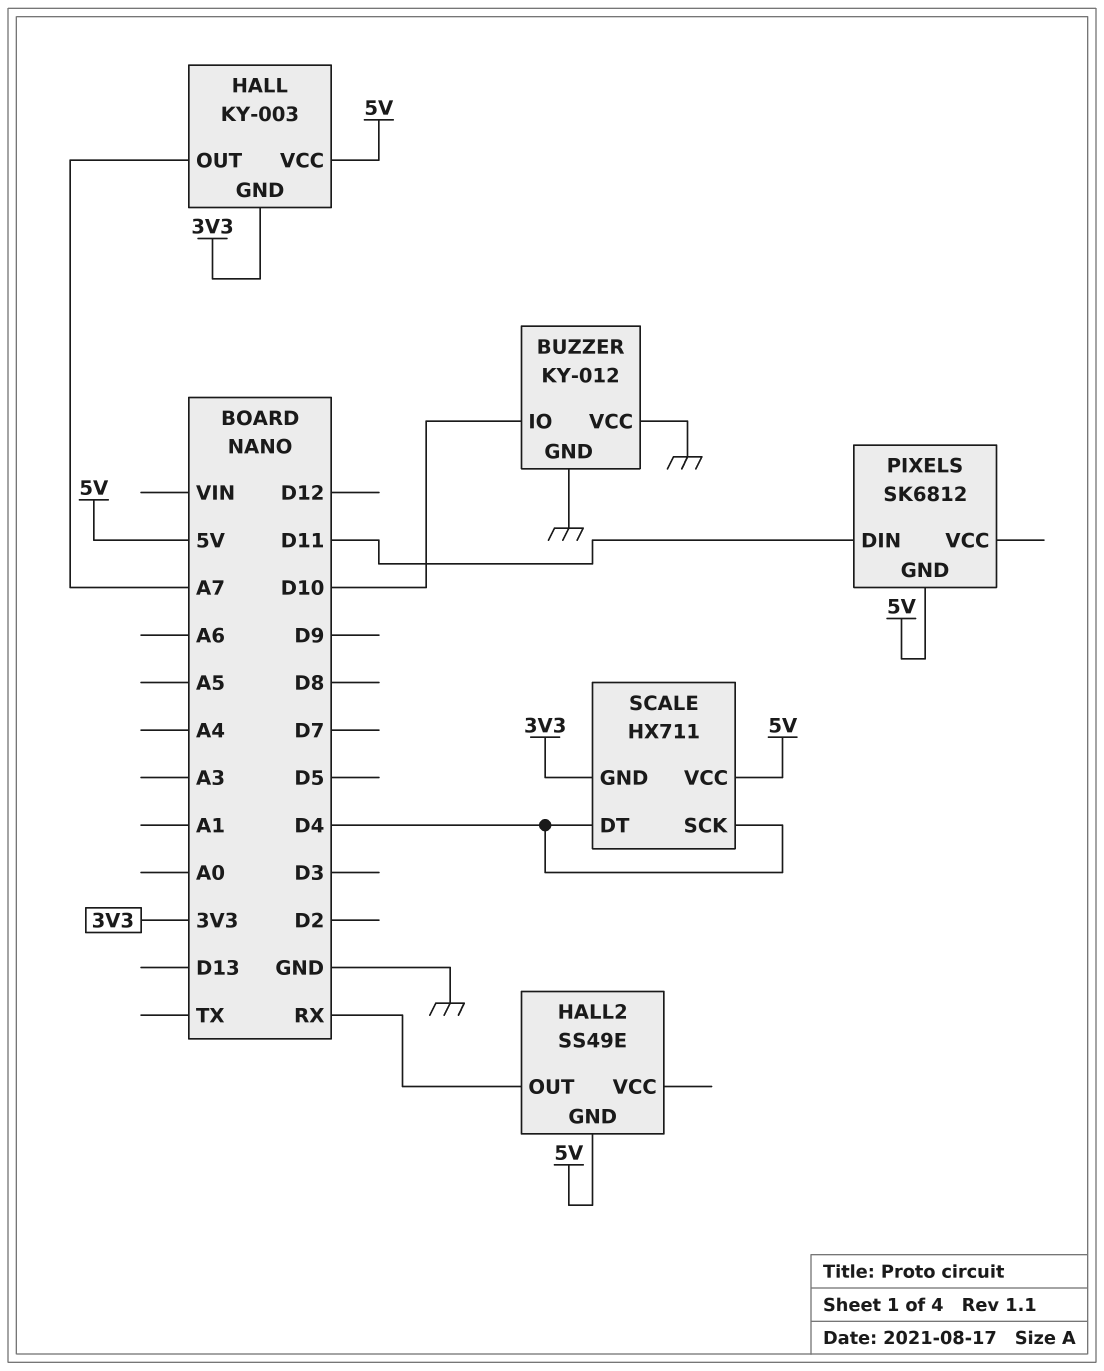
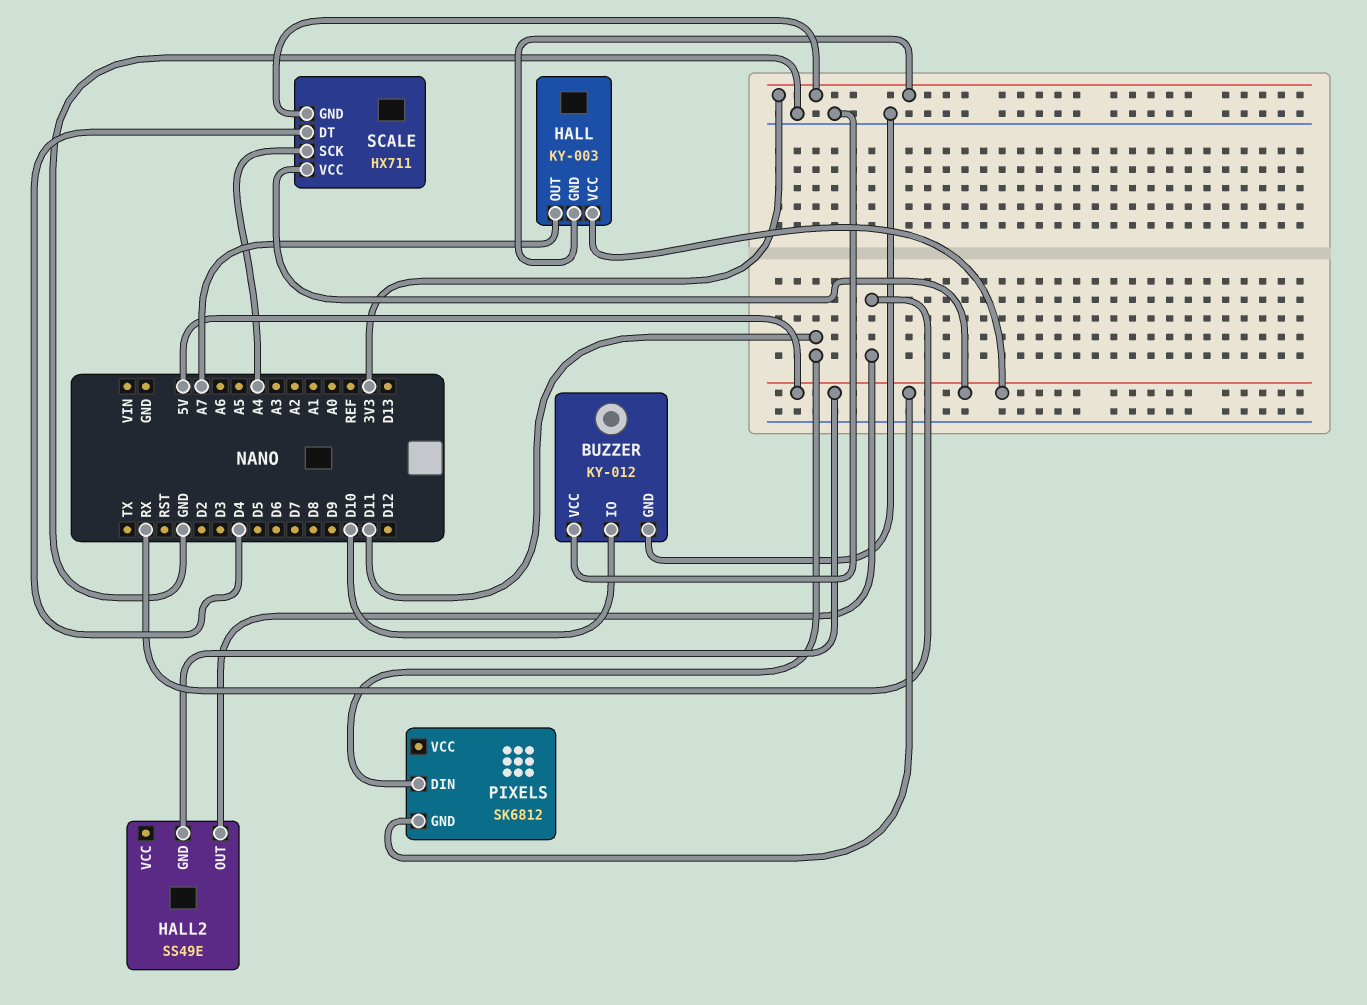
SCALE pin SCK: D4 -> A4

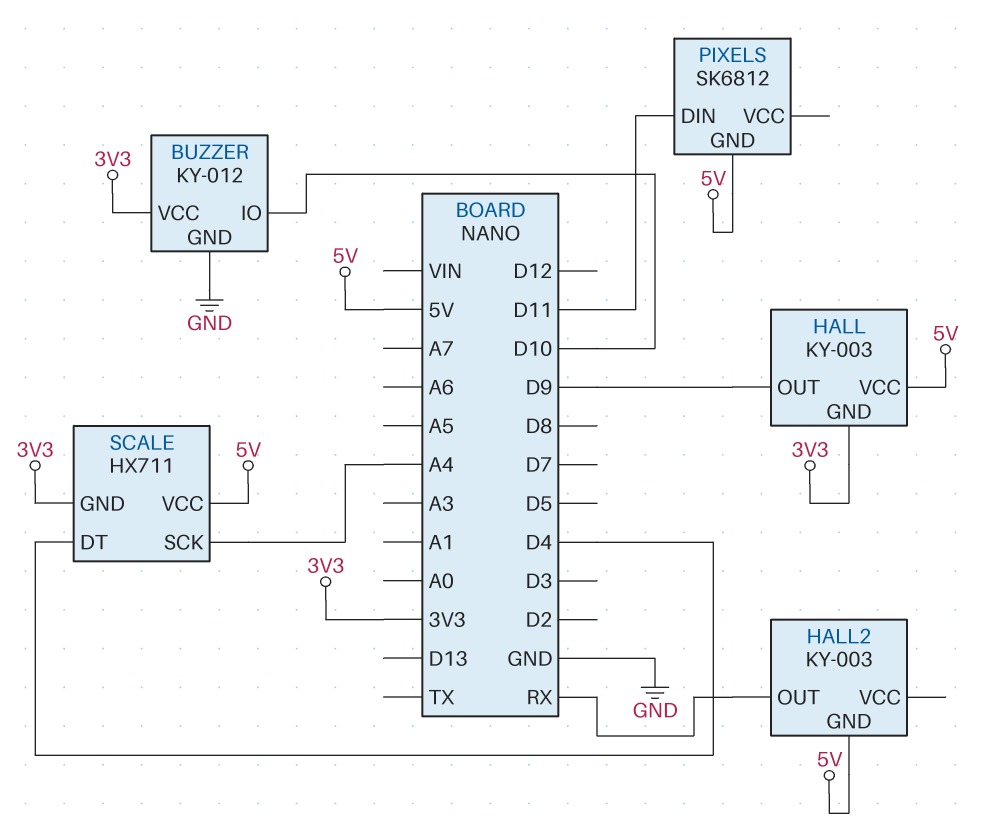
BUZZER pin VCC: GND -> 3V3
HALL pin OUT: A7 -> D9
HALL2: SS49E -> KY-003

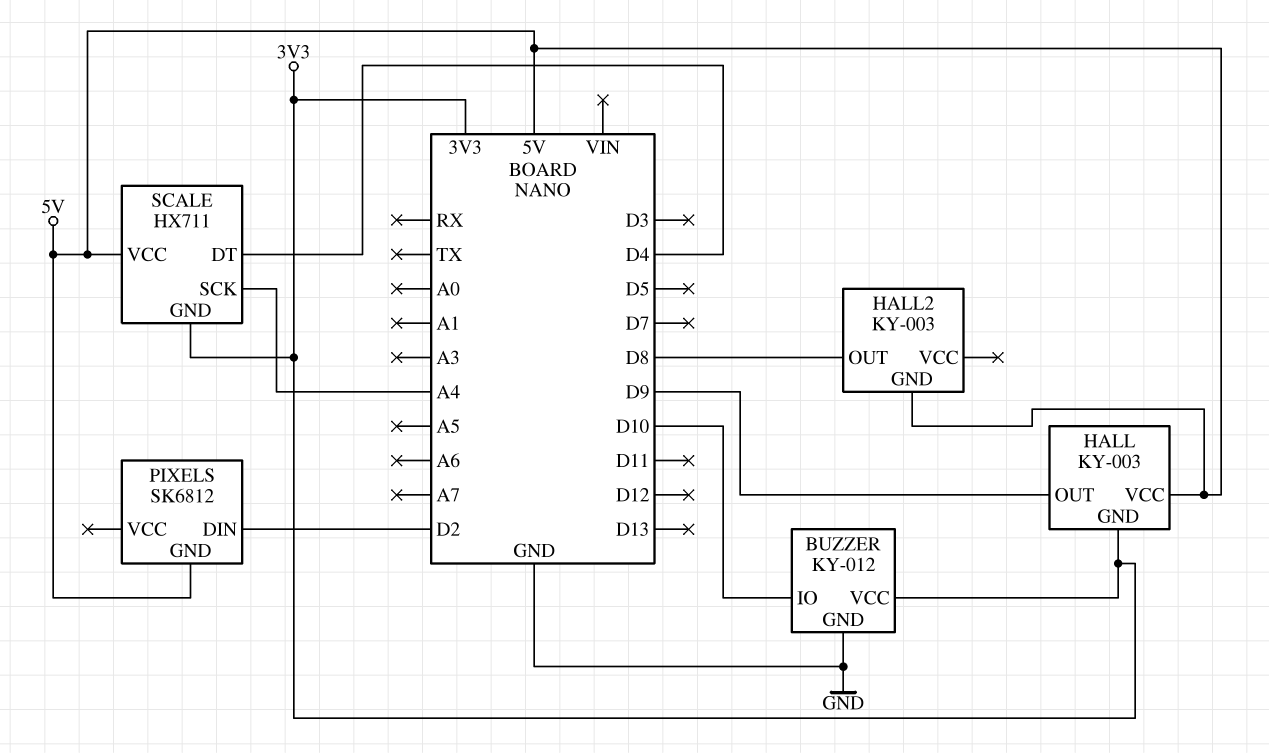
HALL2 pin OUT: RX -> D8
PIXELS pin DIN: D11 -> D2

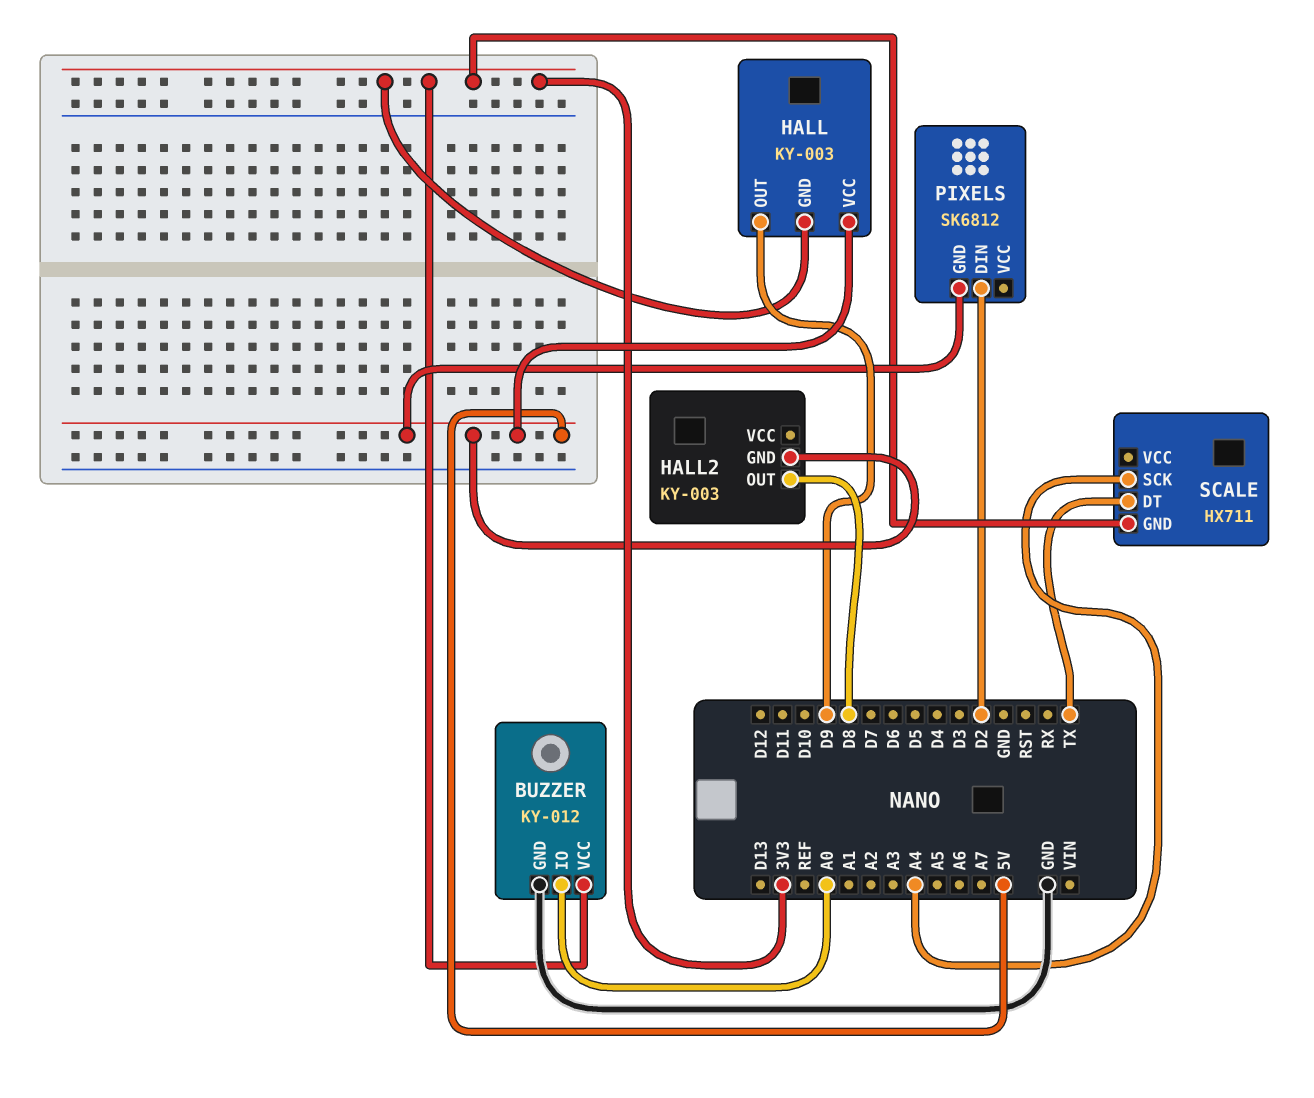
BUZZER pin IO: D10 -> A0
SCALE pin DT: D4 -> TX
SCALE pin VCC: 5V -> none

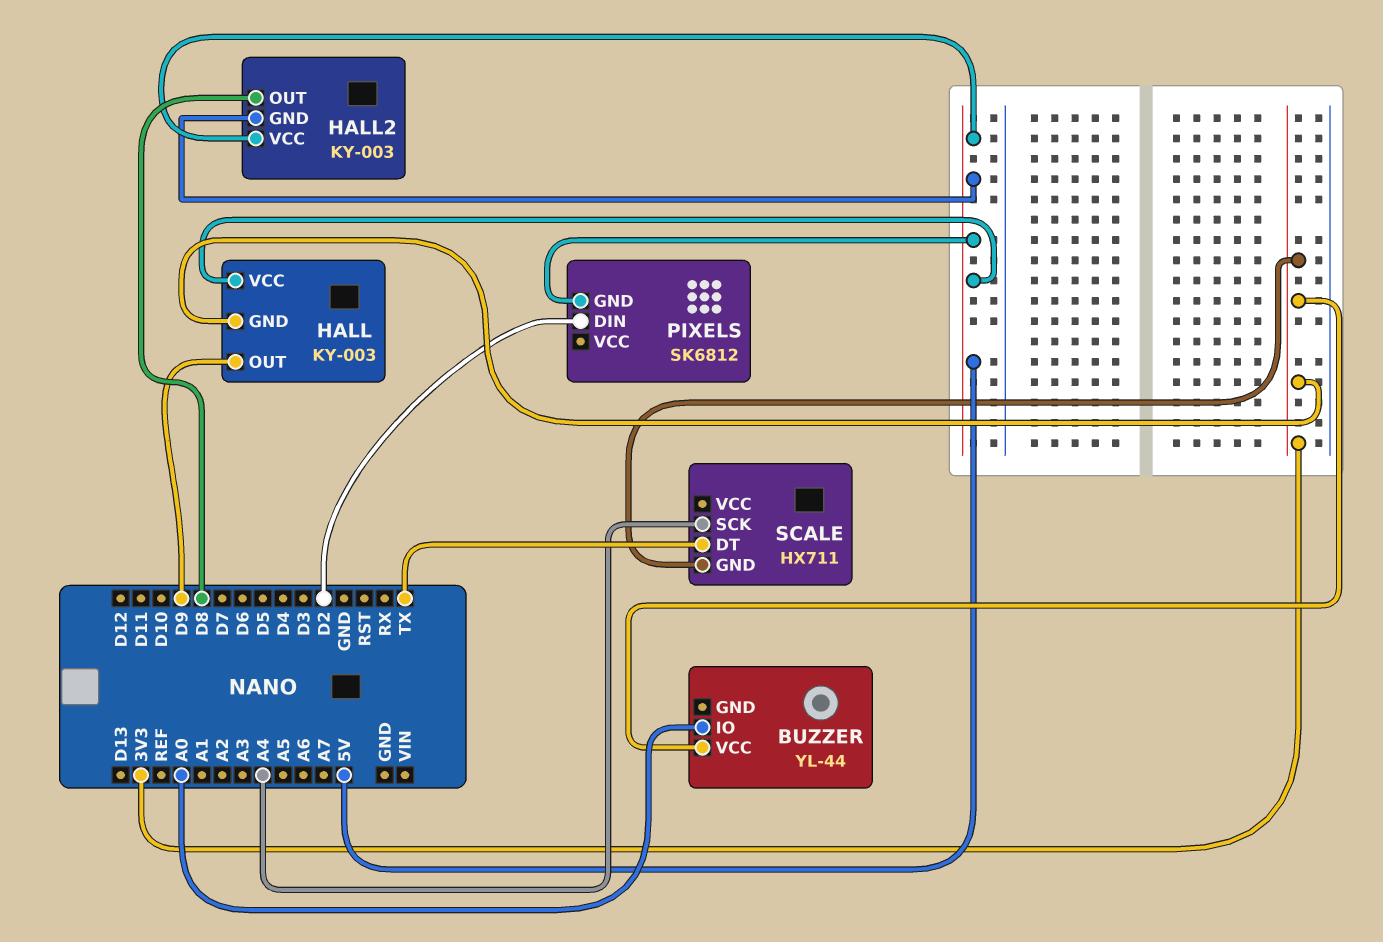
BUZZER: KY-012 -> YL-44
BUZZER pin GND: GND -> none
HALL2 pin VCC: none -> 5V

